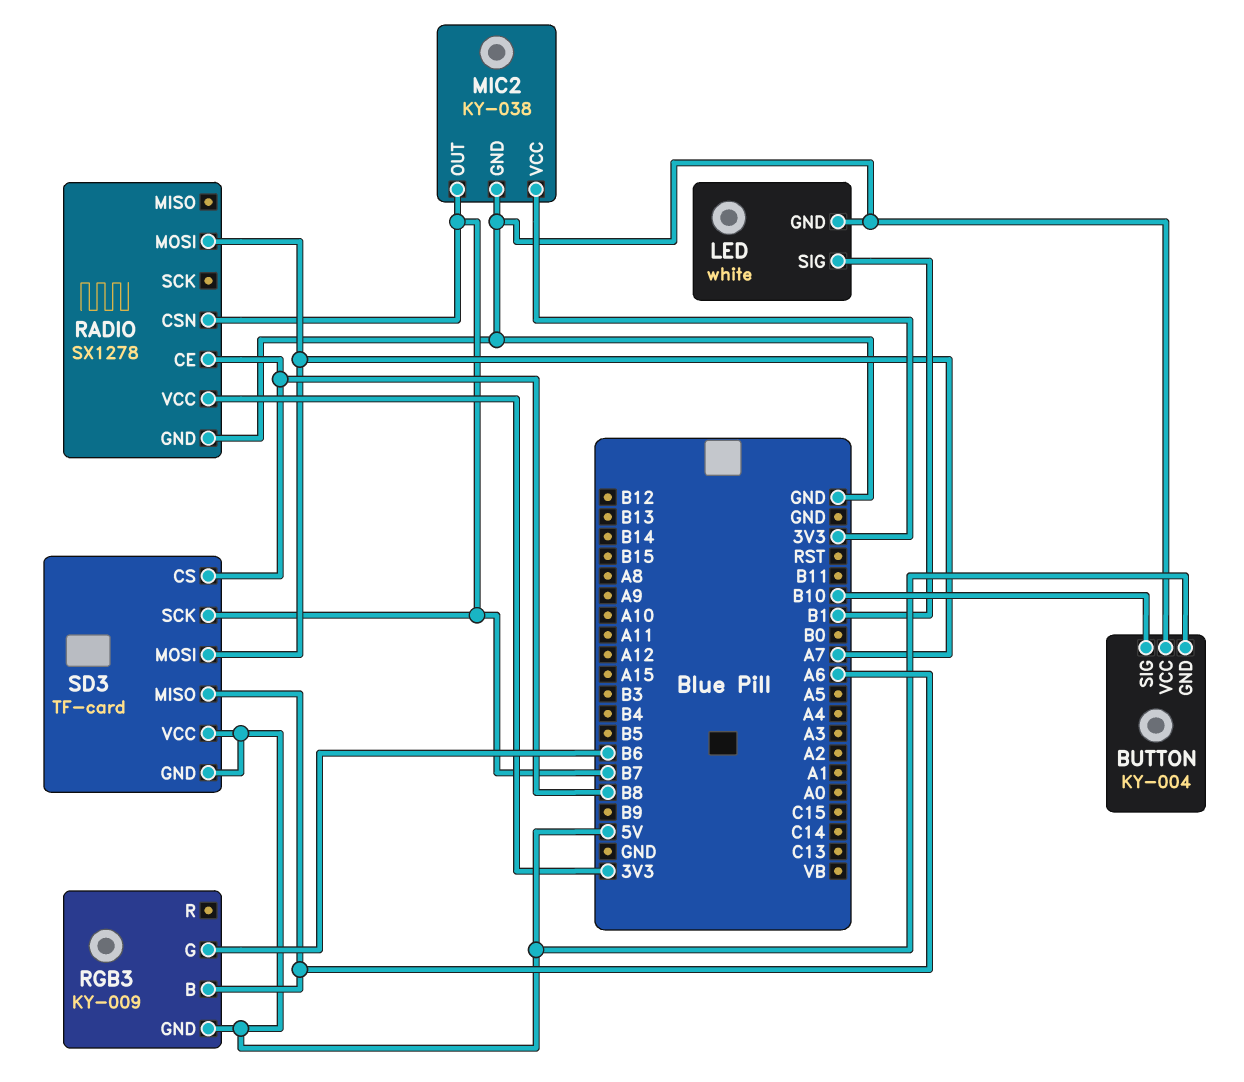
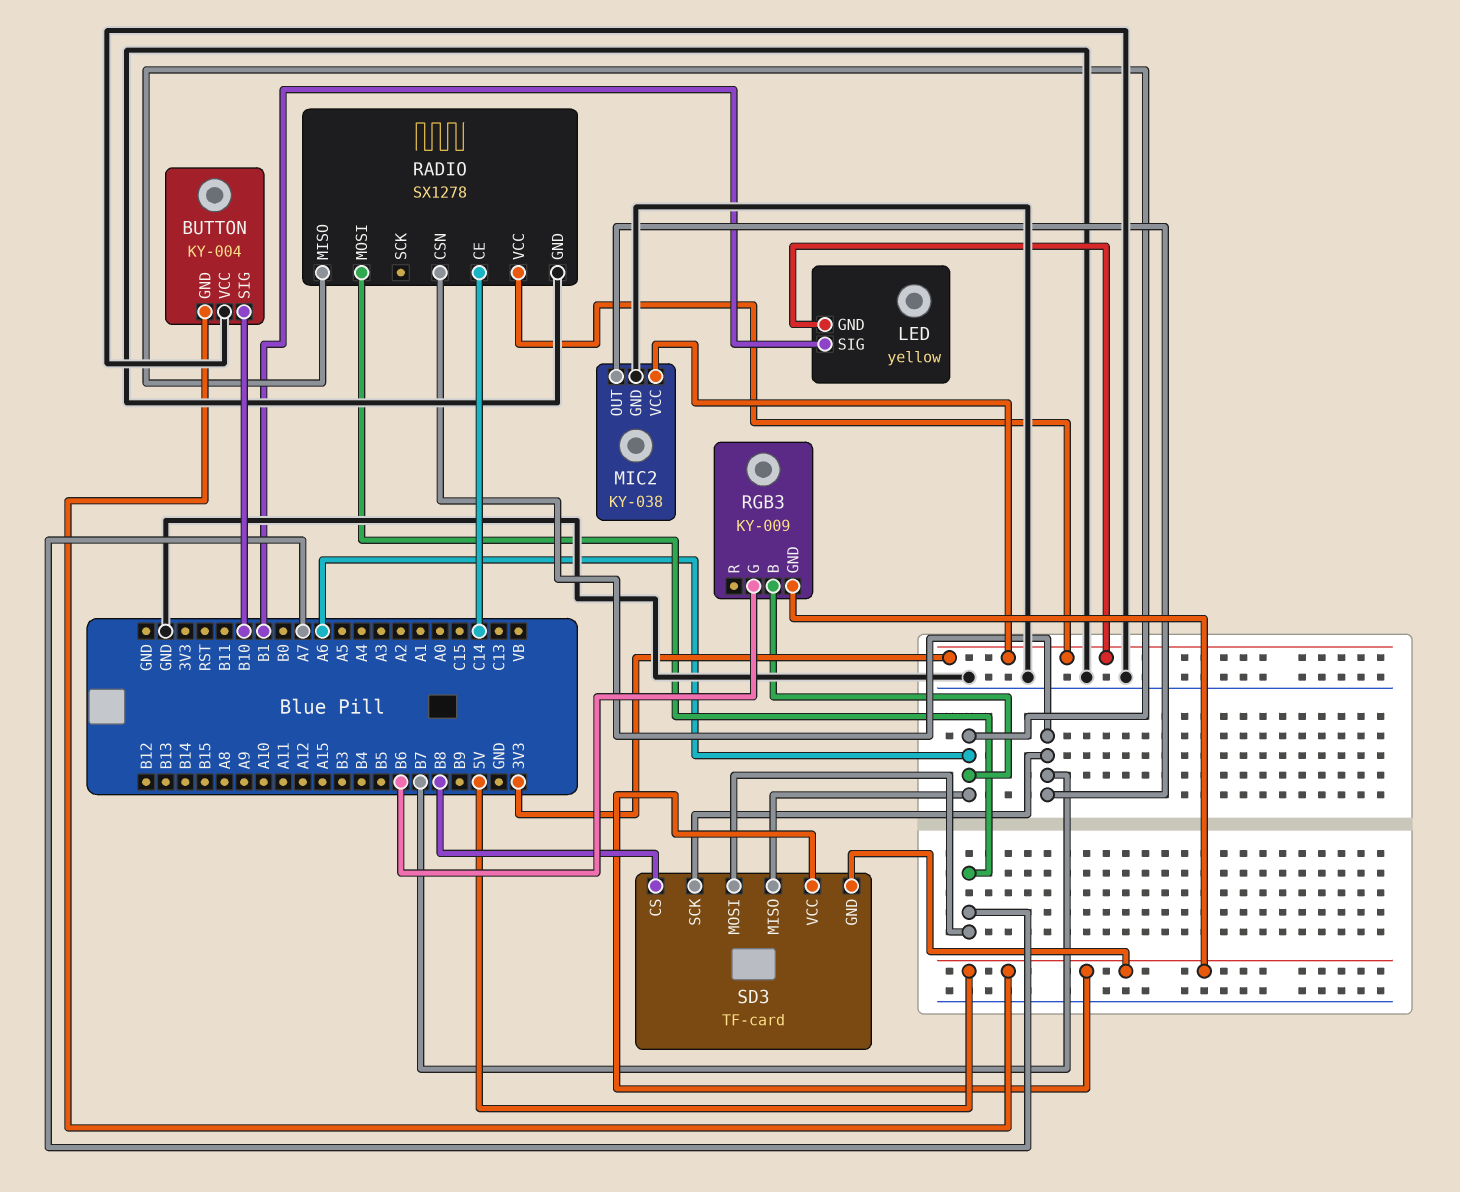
LED: white -> yellow
LED pin GND: GND -> 3V3
RADIO pin CE: B8 -> C14
RADIO pin MISO: none -> A6

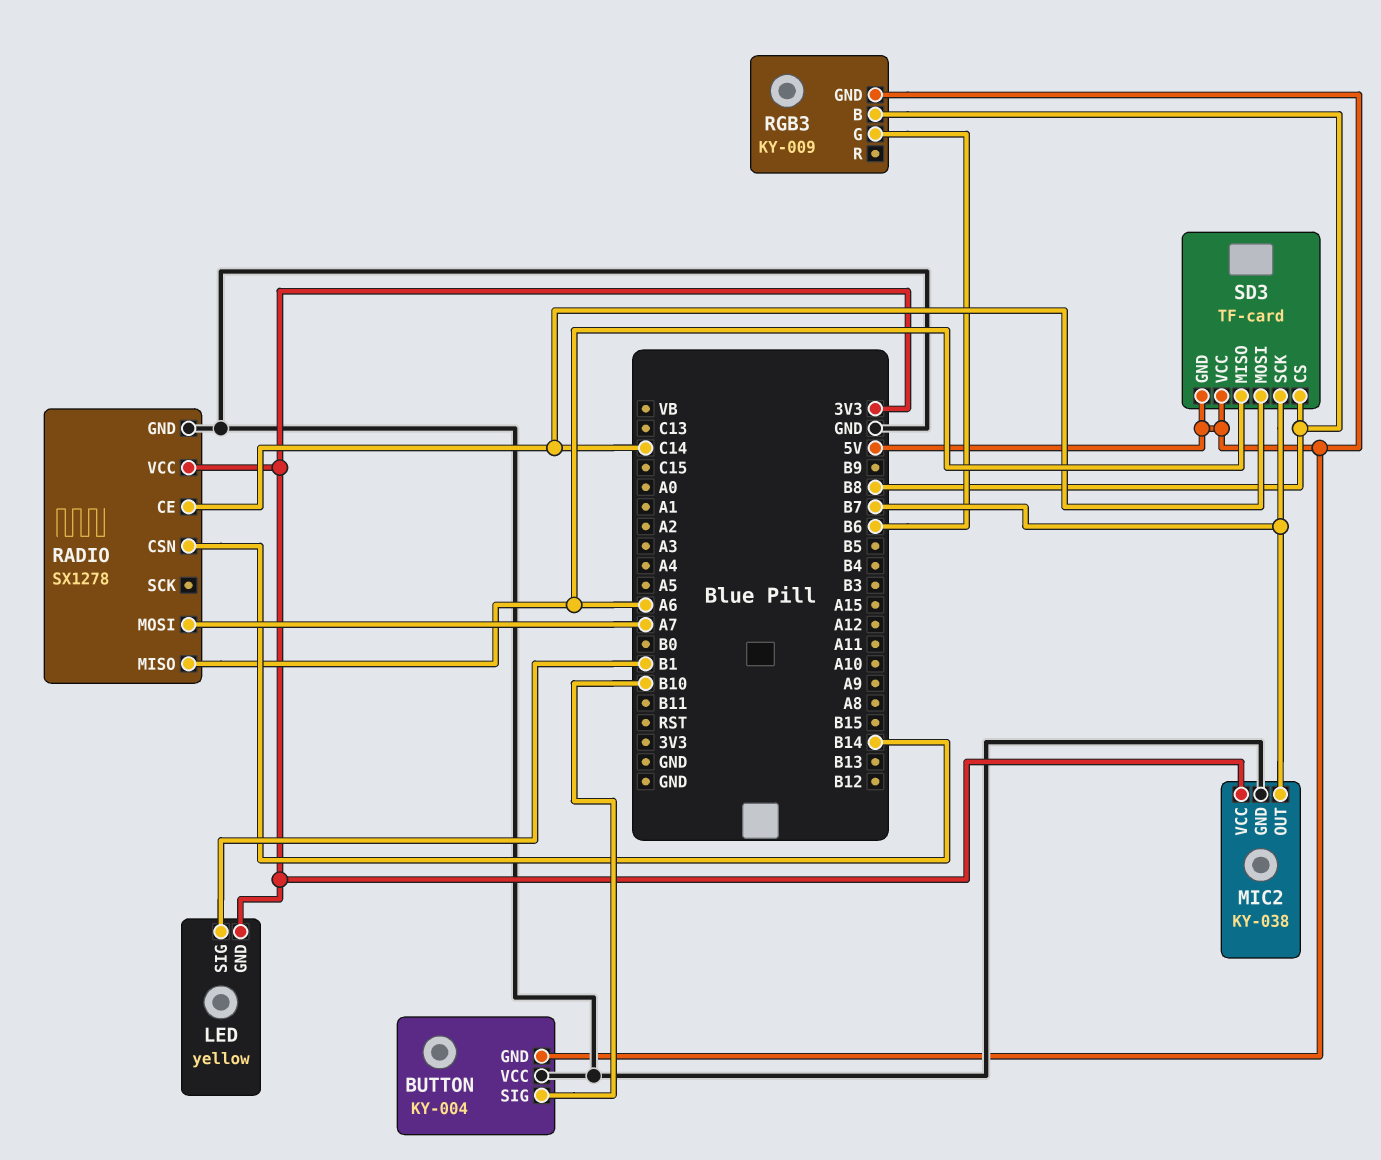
RADIO pin CSN: B7 -> B14
RGB3 pin B: A6 -> B8
SD3 pin MOSI: A7 -> C14

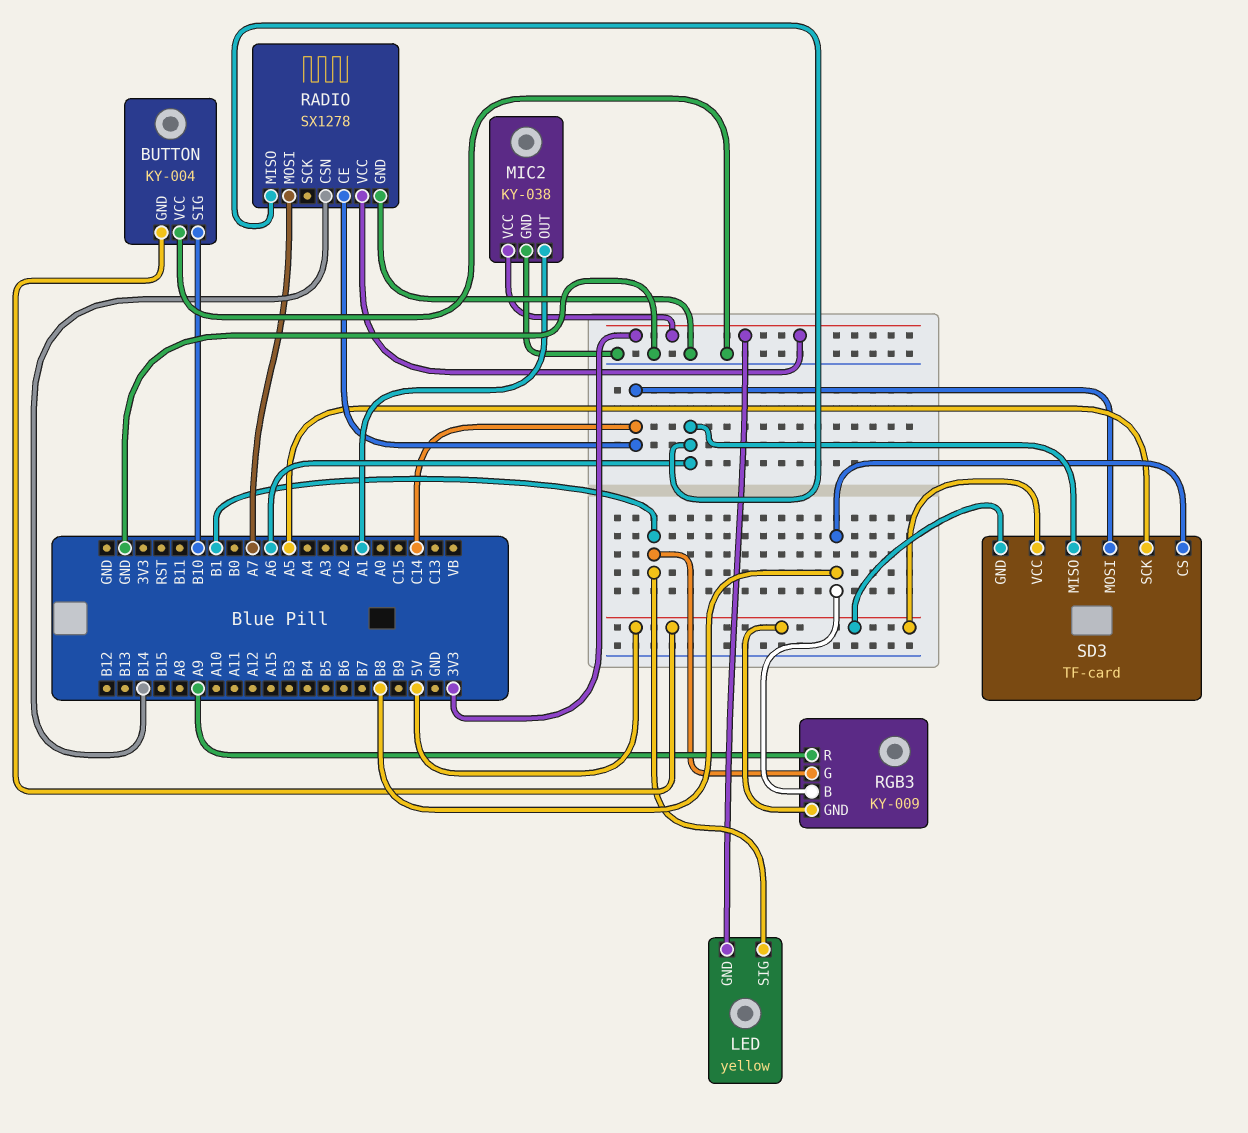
MIC2 pin OUT: B7 -> A1
RGB3 pin G: B6 -> B1
RGB3 pin R: none -> A9
SD3 pin SCK: B7 -> A5

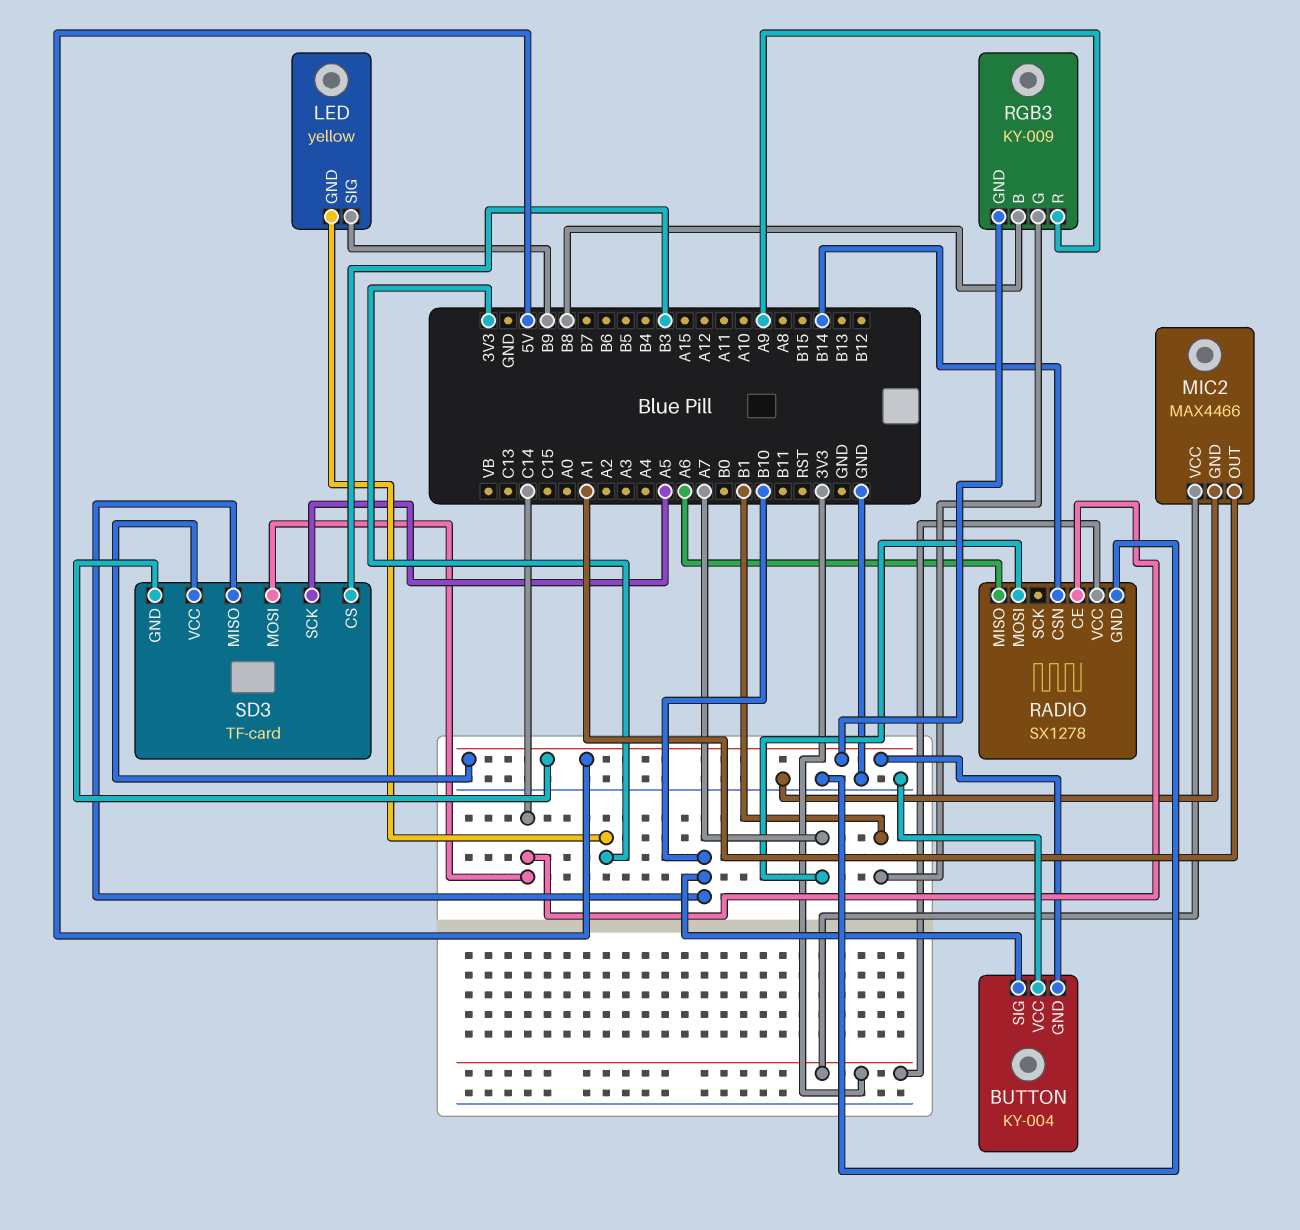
LED pin SIG: B1 -> B9
MIC2: KY-038 -> MAX4466
SD3 pin CS: B8 -> B3
SD3 pin MISO: A6 -> B10

